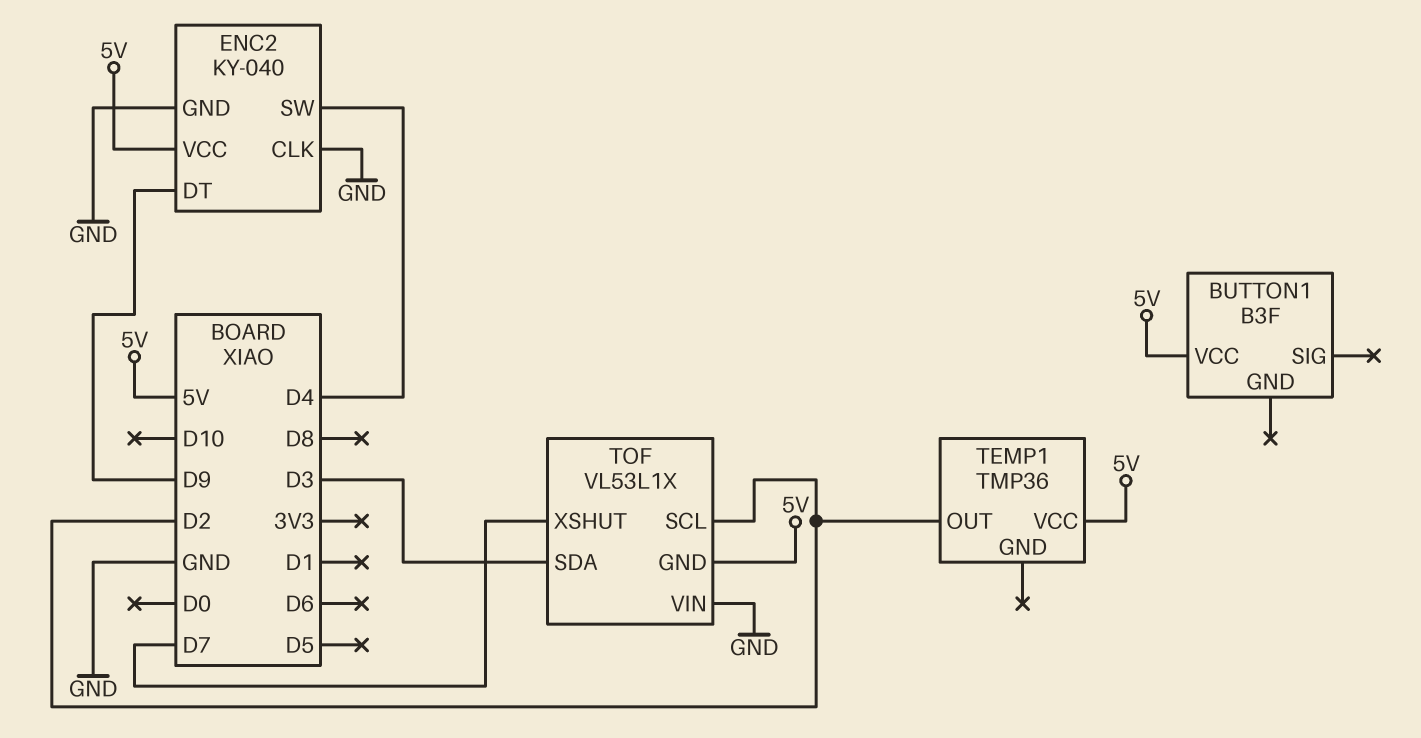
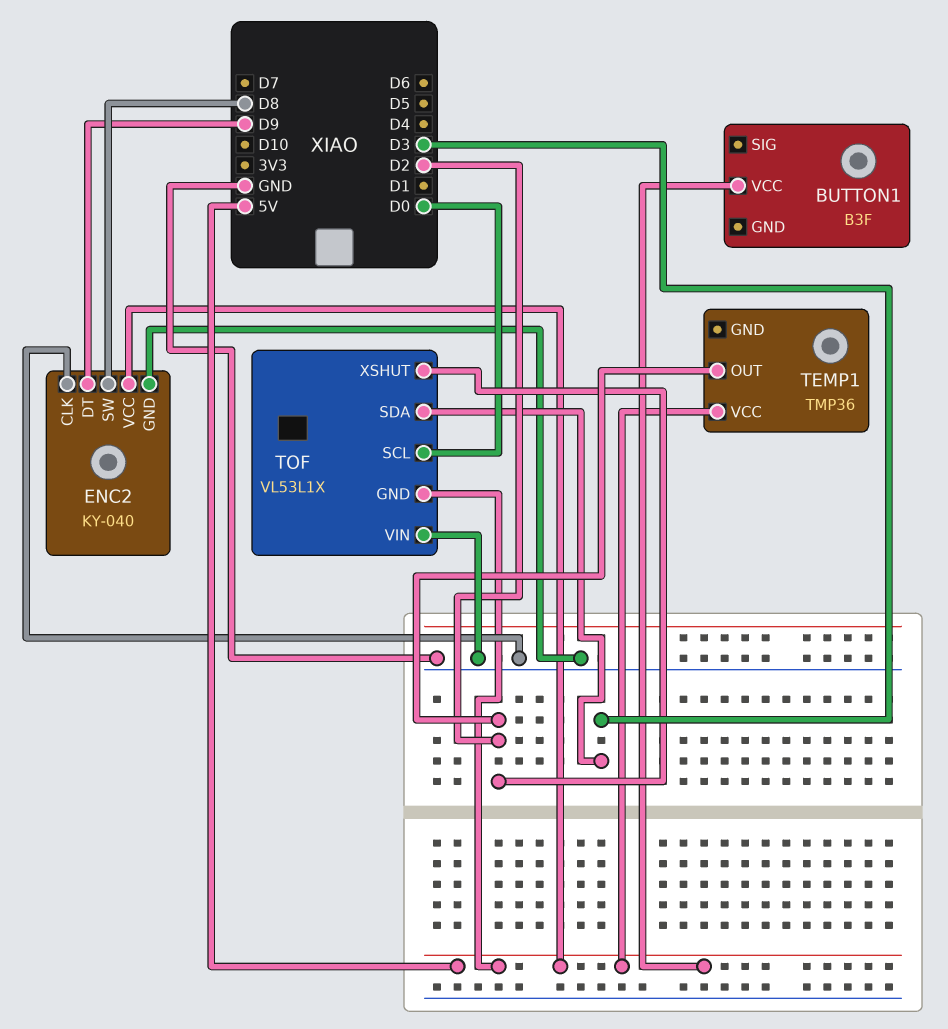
ENC2 pin SW: D4 -> D8
TOF pin SCL: D2 -> D0
TOF pin XSHUT: D7 -> D2

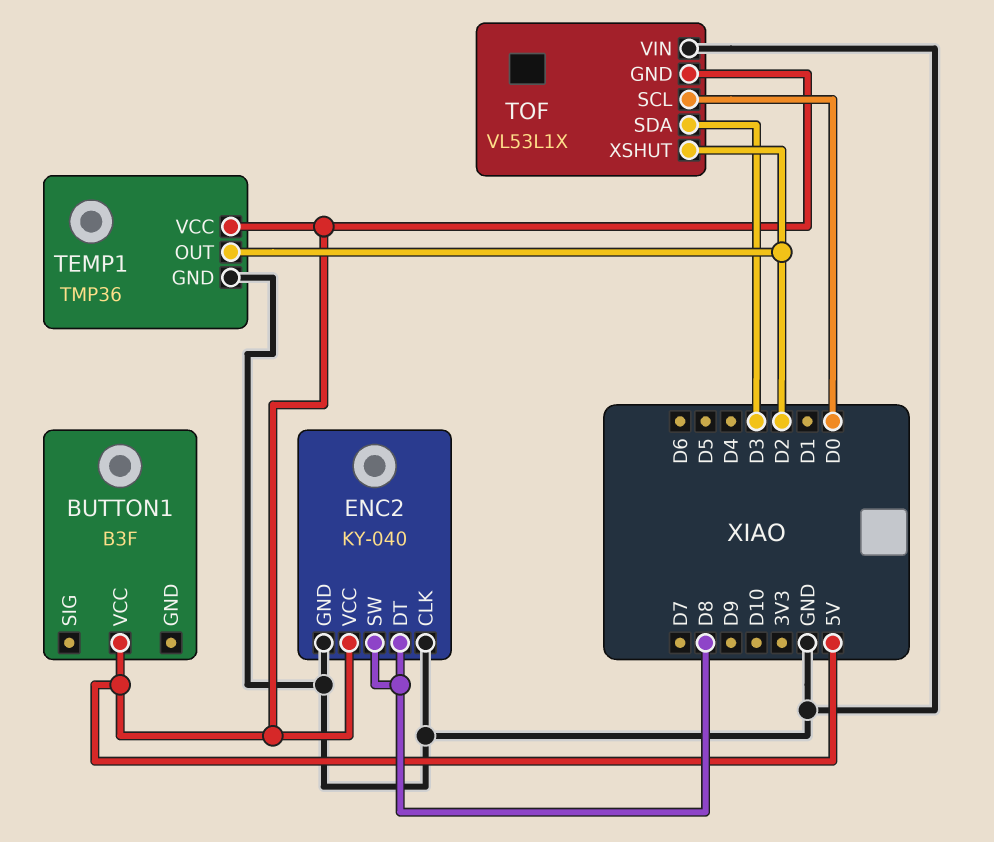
ENC2 pin DT: D9 -> D8
TEMP1 pin GND: none -> GND

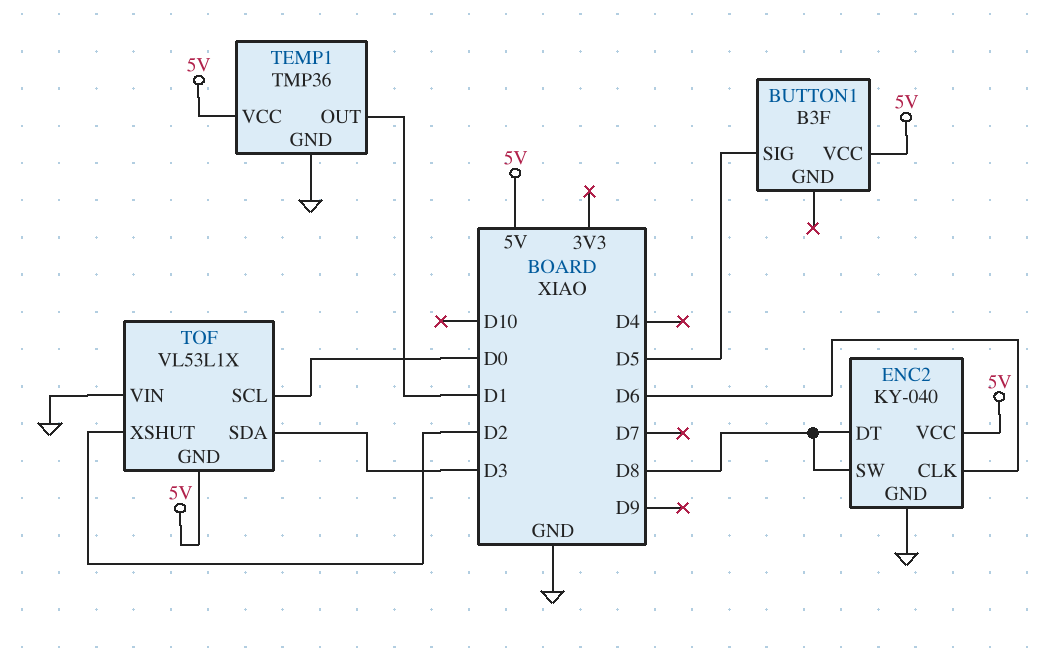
BUTTON1 pin SIG: none -> D5
ENC2 pin CLK: GND -> D6
TEMP1 pin OUT: D2 -> D1

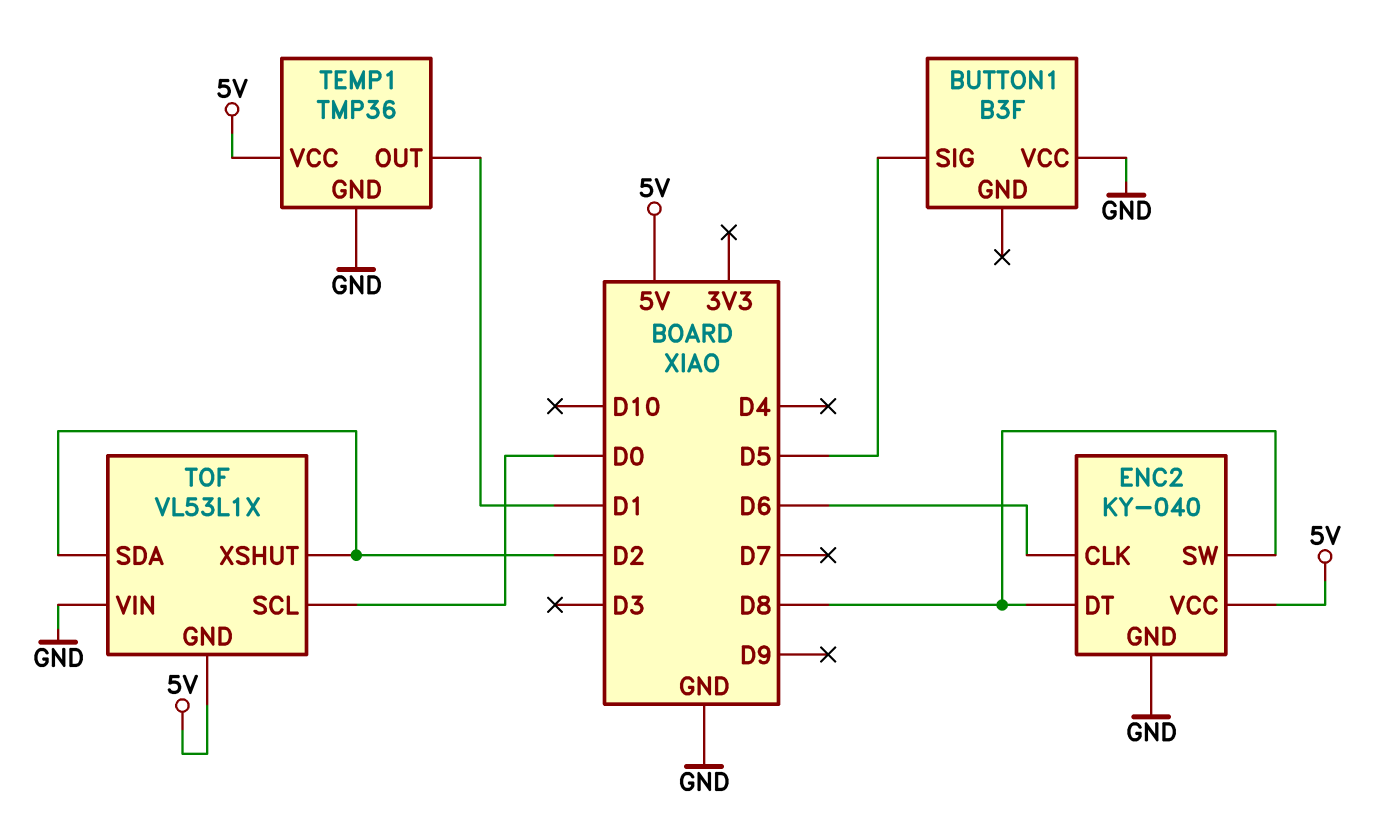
BUTTON1 pin VCC: 5V -> GND
TOF pin SDA: D3 -> D2

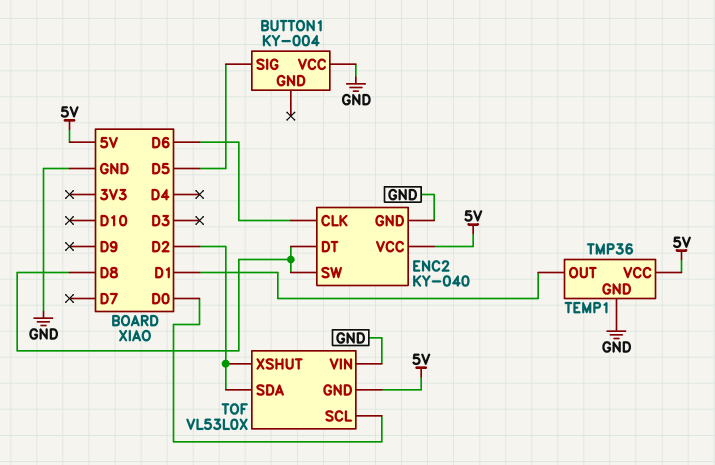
BUTTON1: B3F -> KY-004
TOF: VL53L1X -> VL53L0X

